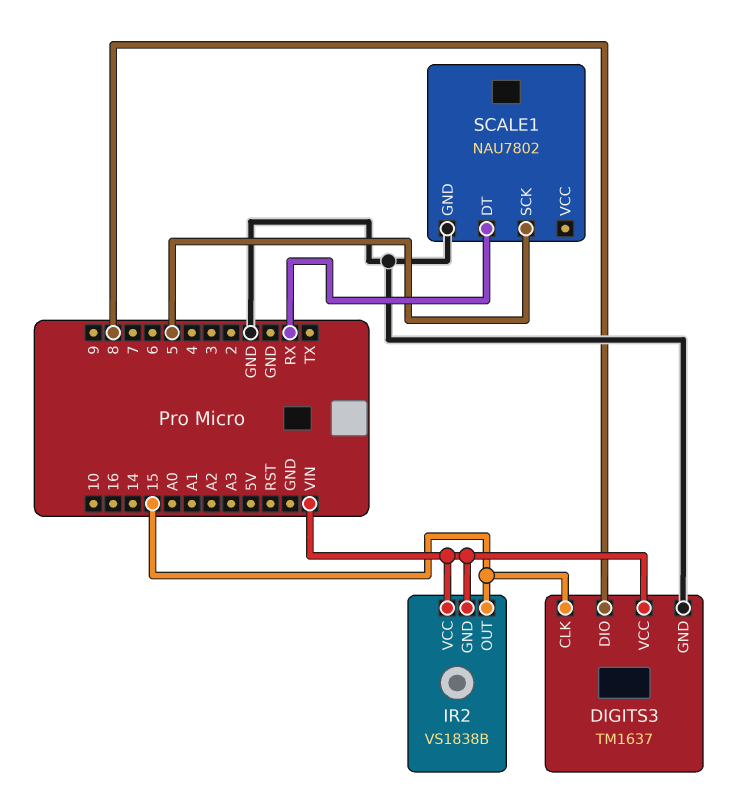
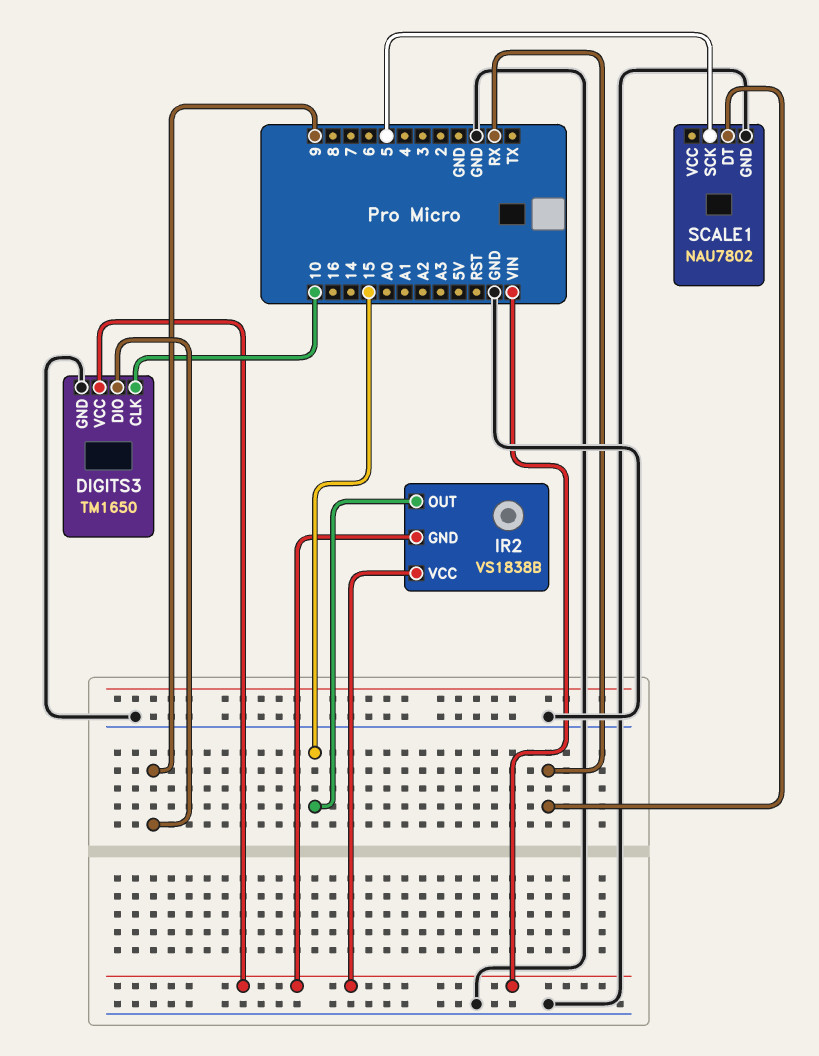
DIGITS3: TM1637 -> TM1650
DIGITS3 pin CLK: 15 -> 10
DIGITS3 pin DIO: 8 -> 9

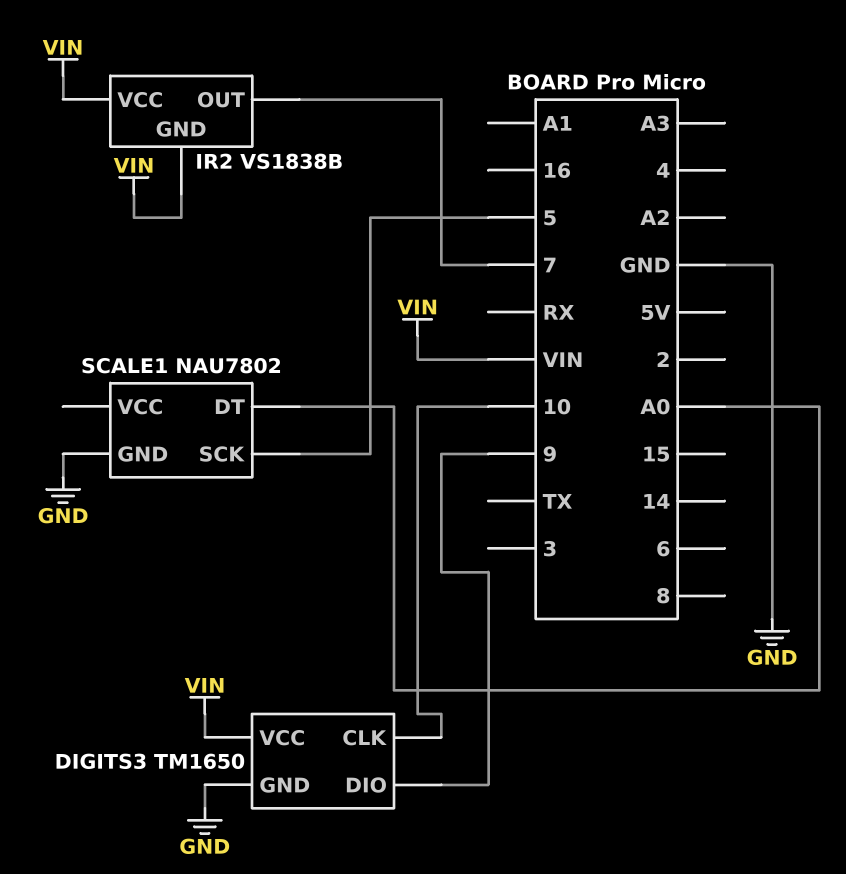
IR2 pin OUT: 15 -> 7
SCALE1 pin DT: RX -> A0

